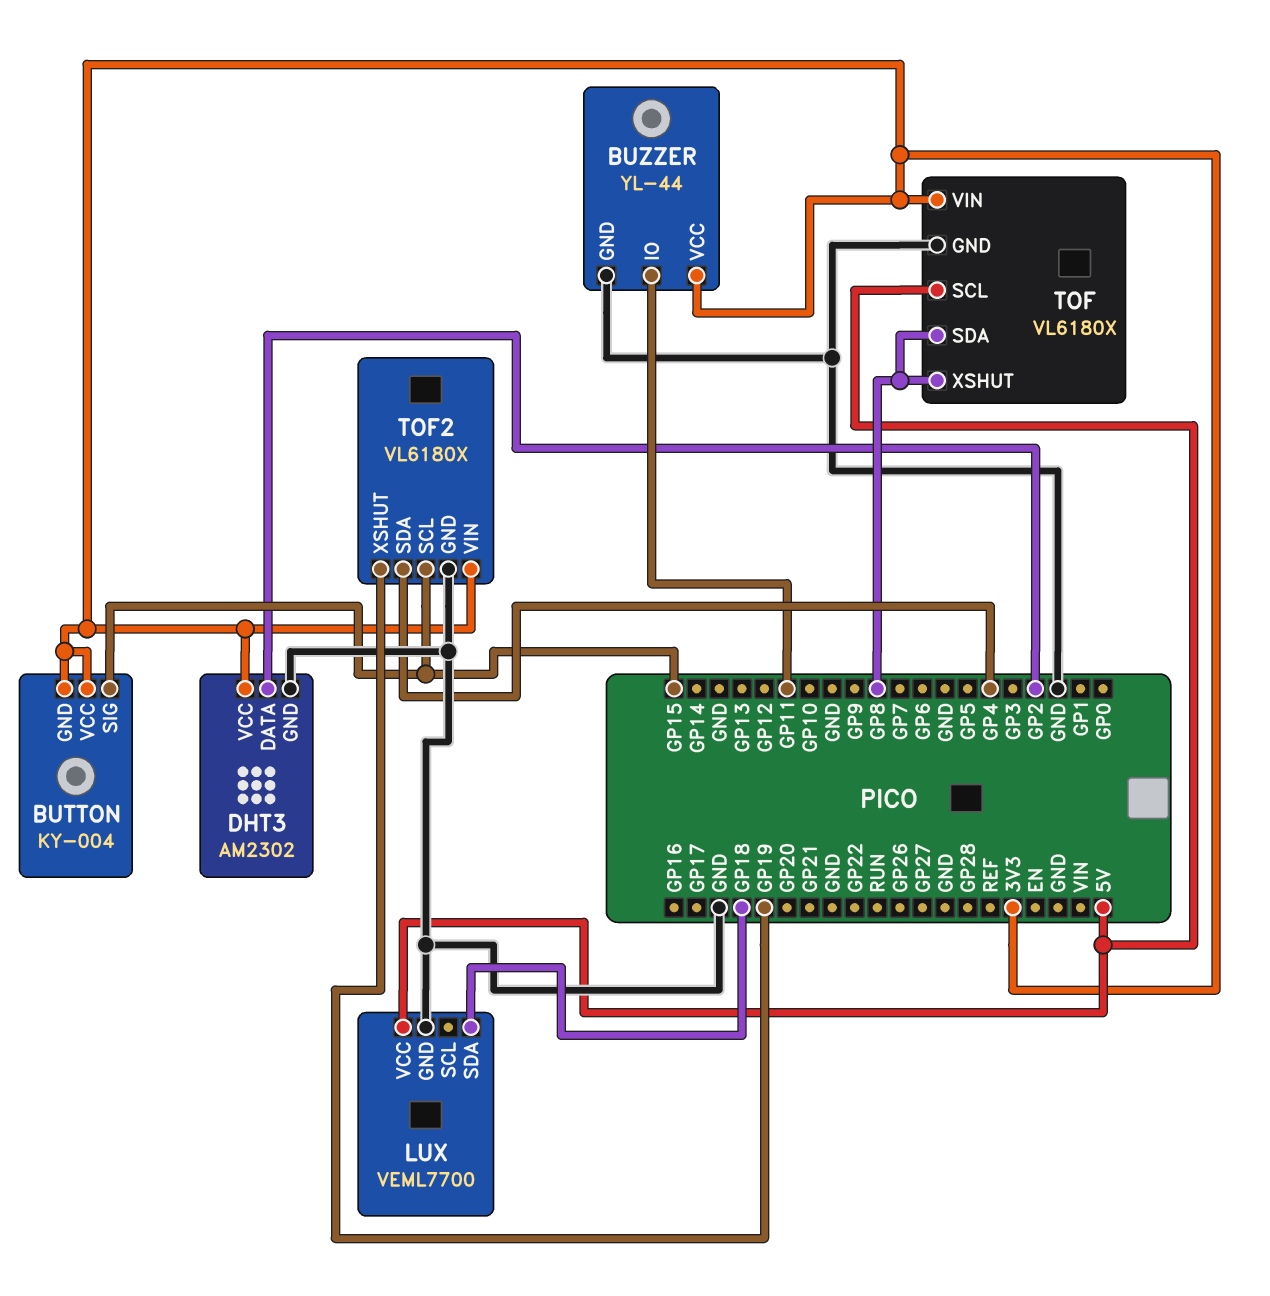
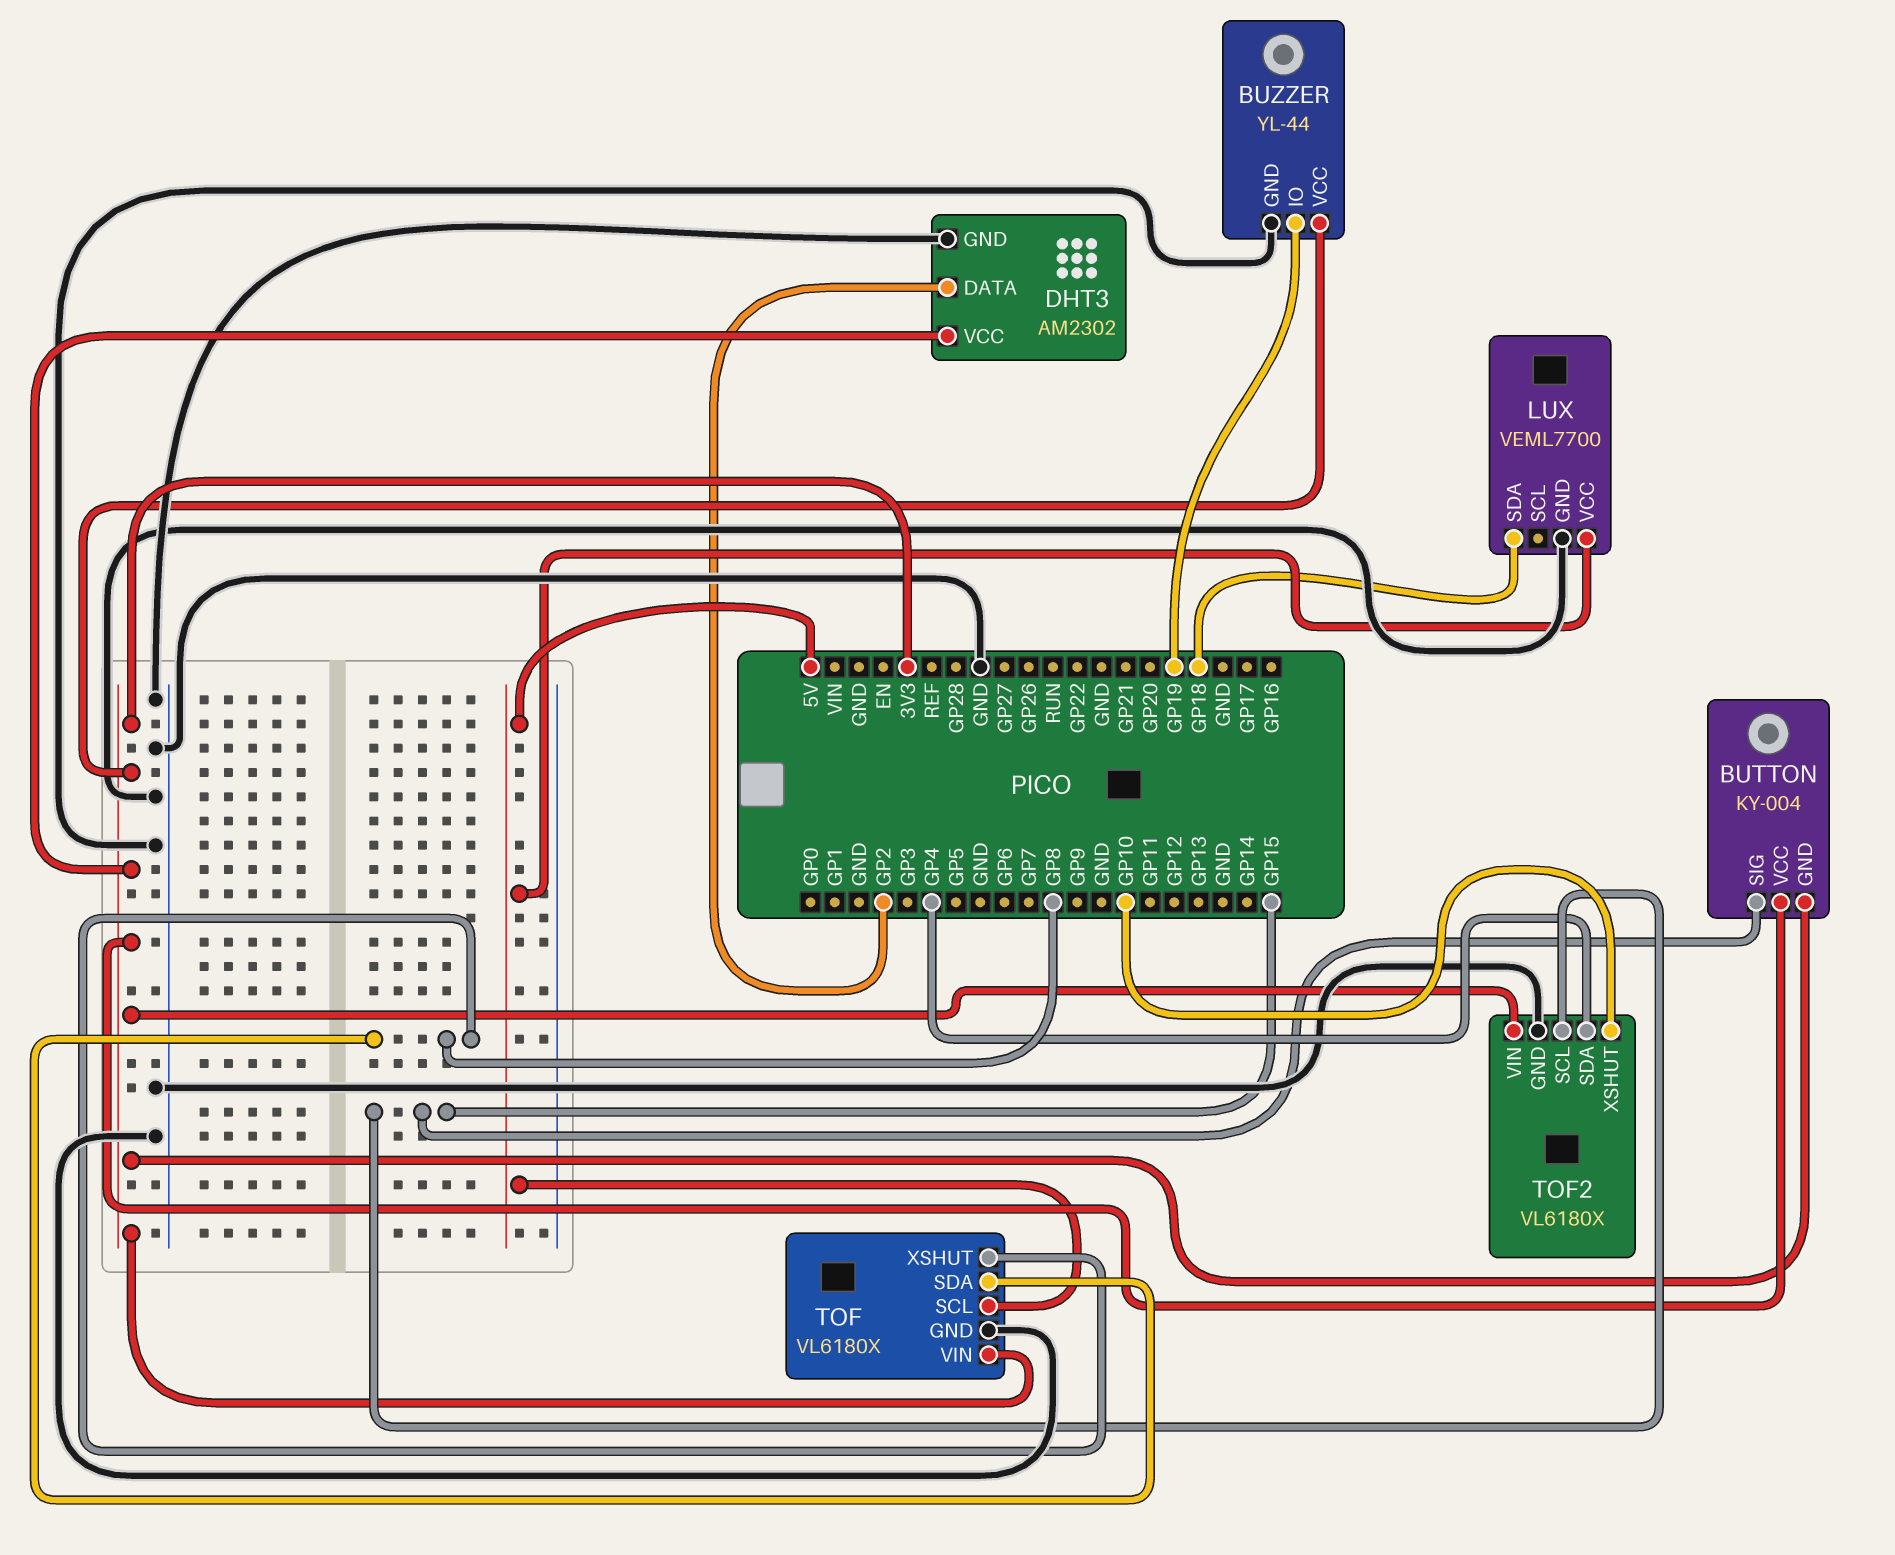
BUZZER pin IO: GP11 -> GP19
TOF2 pin XSHUT: GP19 -> GP10

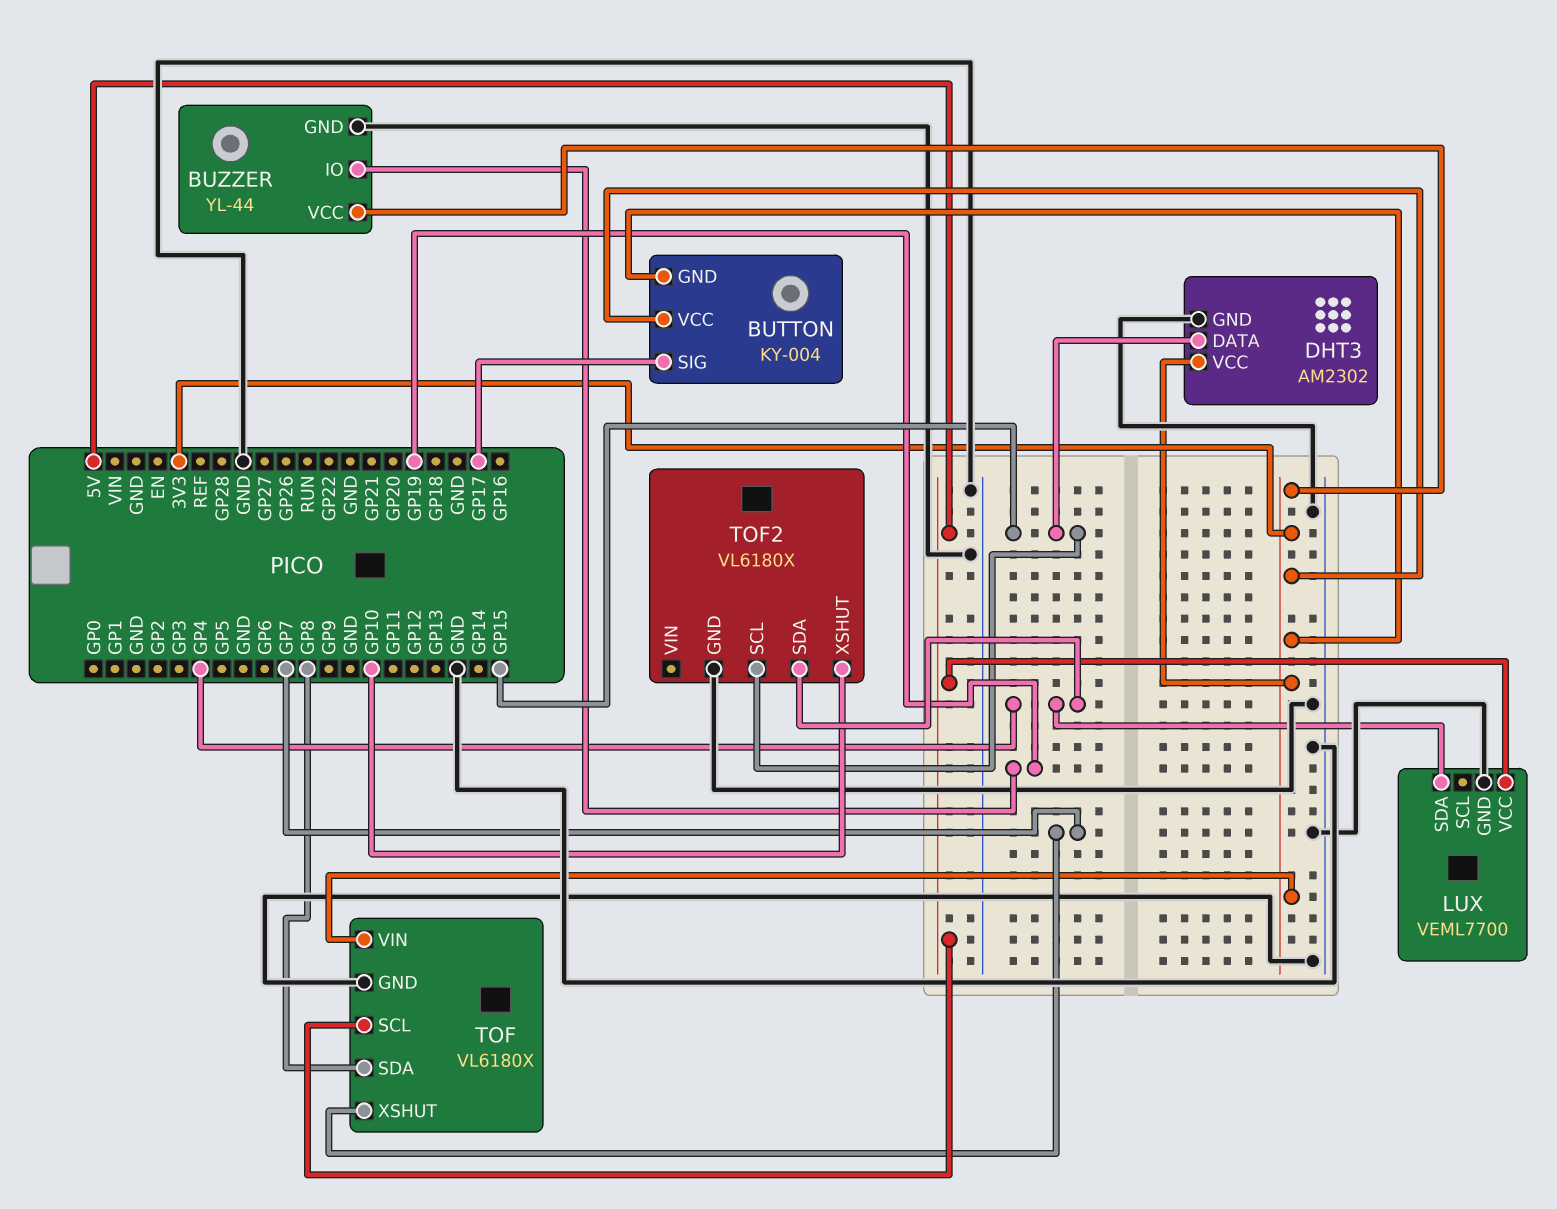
BUTTON pin SIG: GP15 -> GP17
DHT3 pin DATA: GP2 -> GP15
LUX pin SDA: GP18 -> GP4
TOF pin XSHUT: GP8 -> GP7
TOF2 pin VIN: 3V3 -> none

